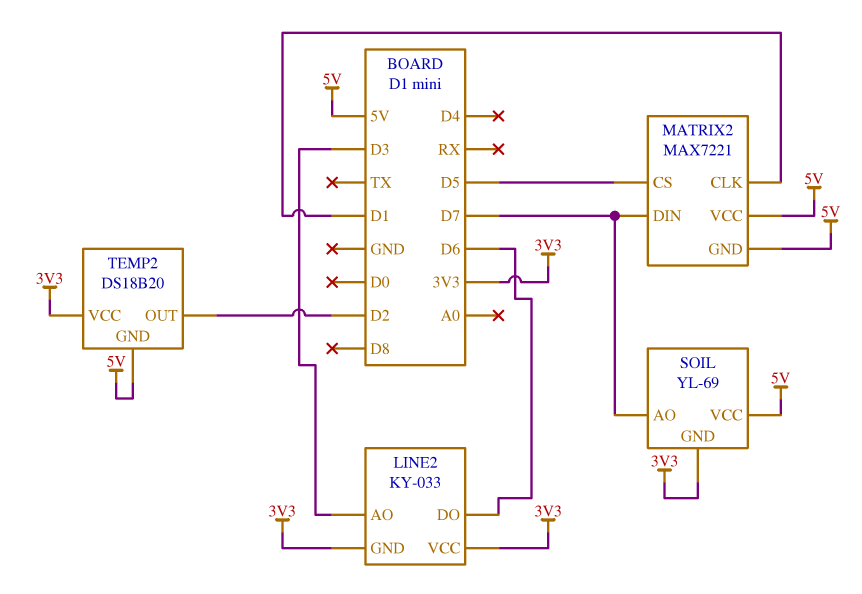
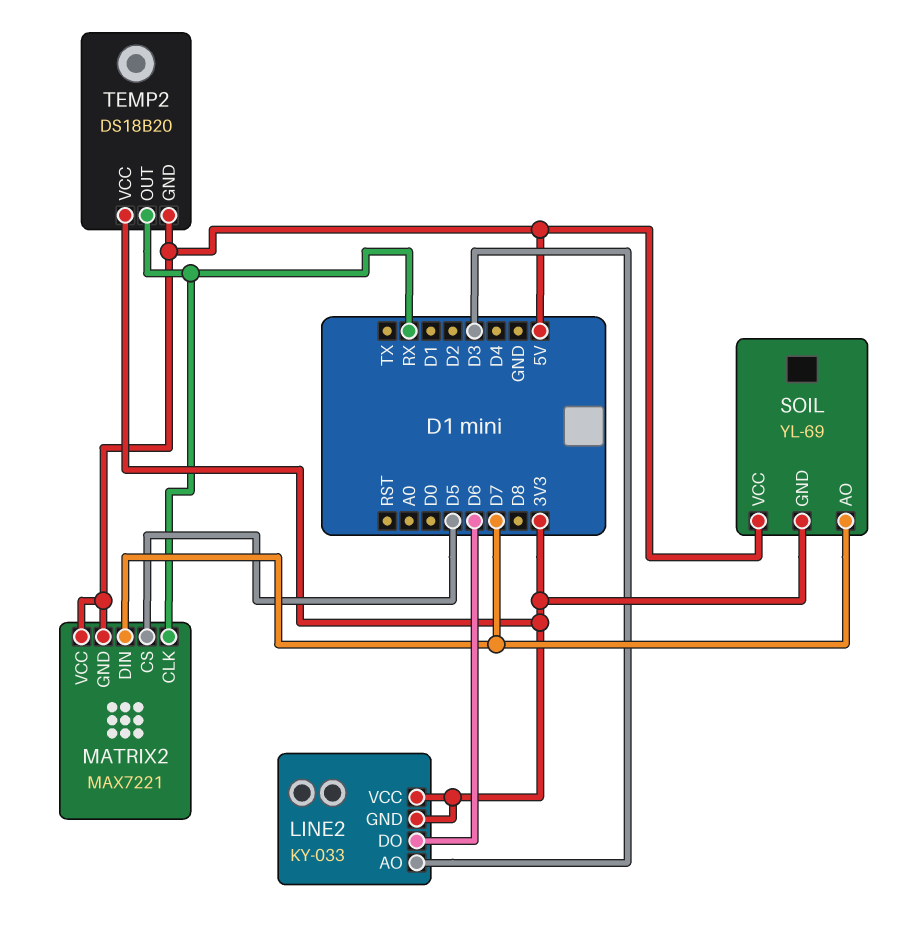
MATRIX2 pin CLK: D1 -> RX
TEMP2 pin OUT: D2 -> RX

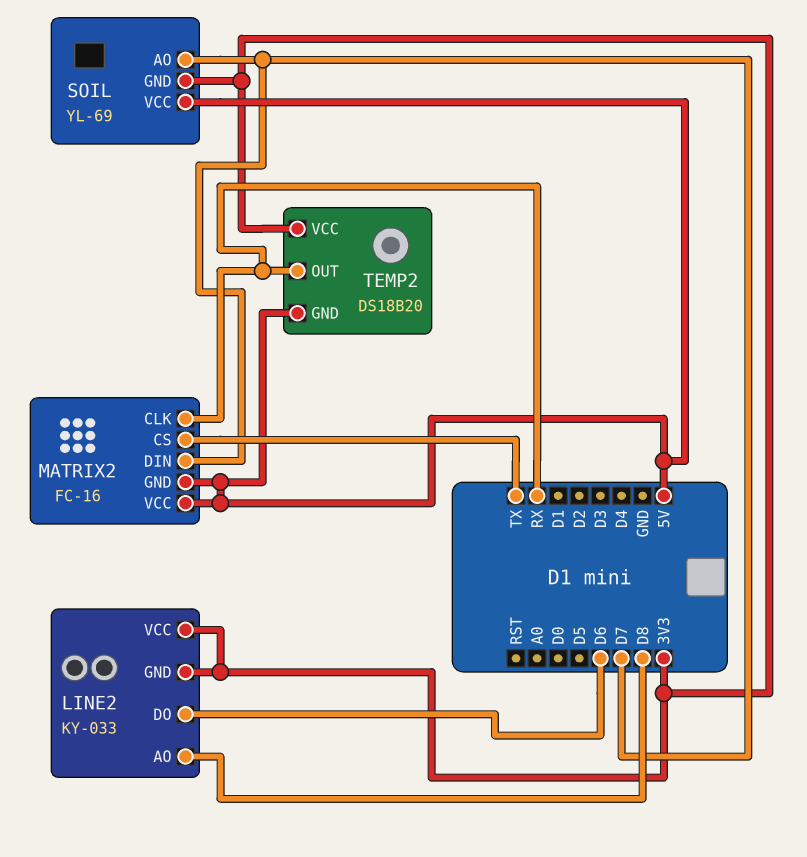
LINE2 pin AO: D3 -> D8
MATRIX2: MAX7221 -> FC-16
MATRIX2 pin CS: D5 -> TX

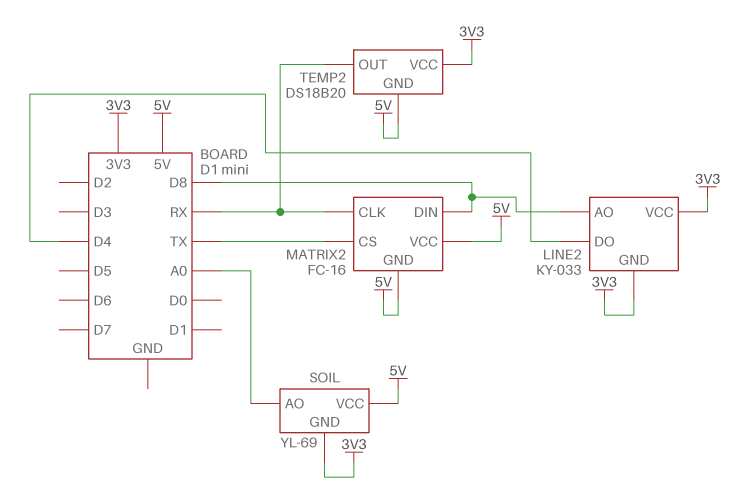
LINE2 pin DO: D6 -> D4
MATRIX2 pin DIN: D7 -> D8
SOIL pin AO: D7 -> A0

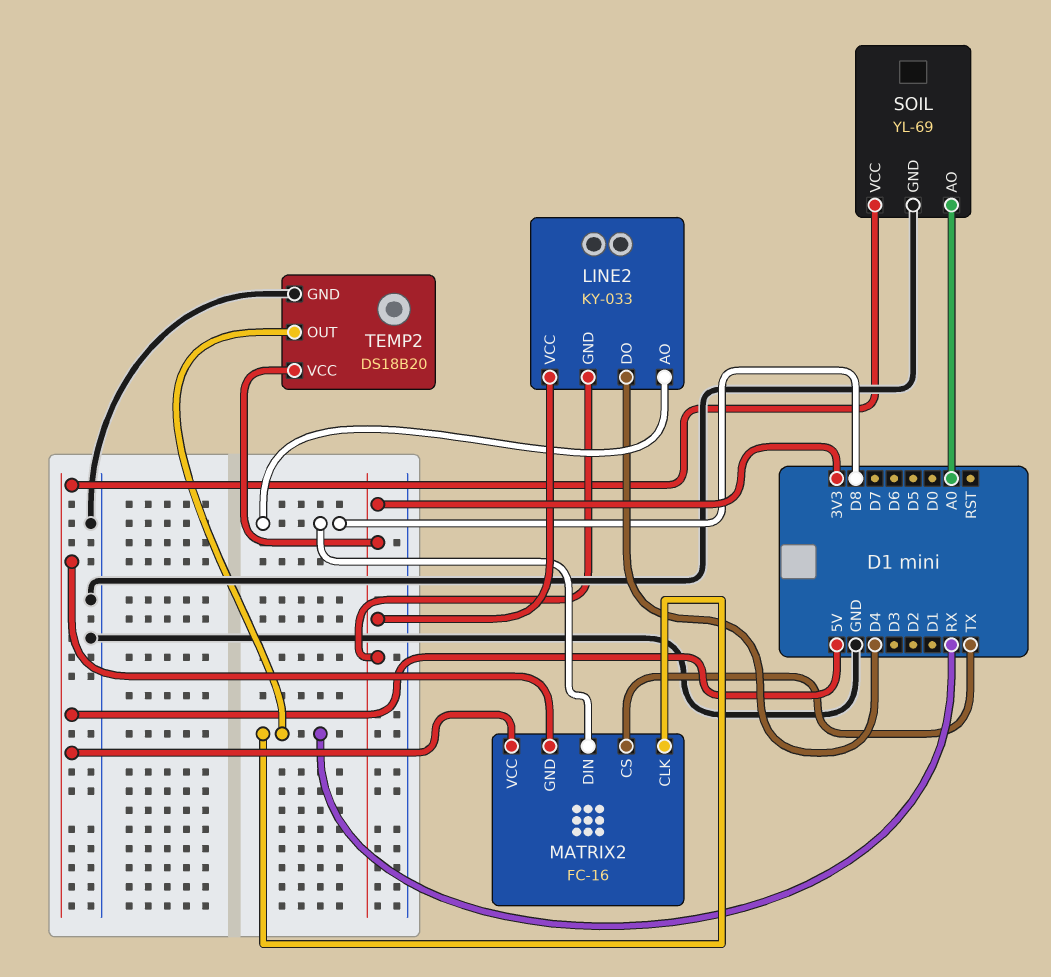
SOIL pin GND: 3V3 -> GND
TEMP2 pin GND: 5V -> GND

